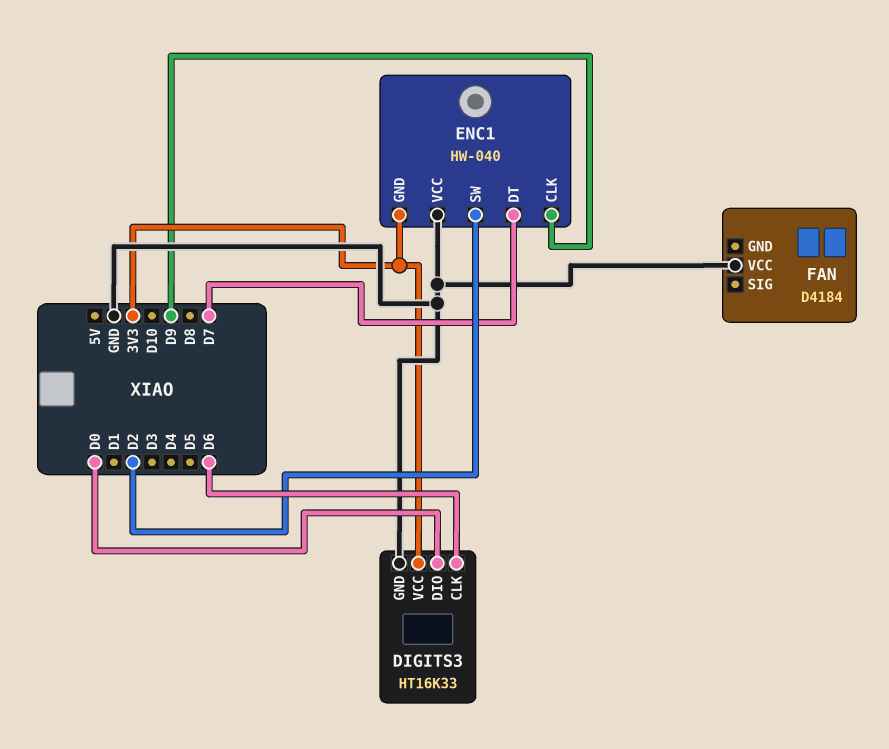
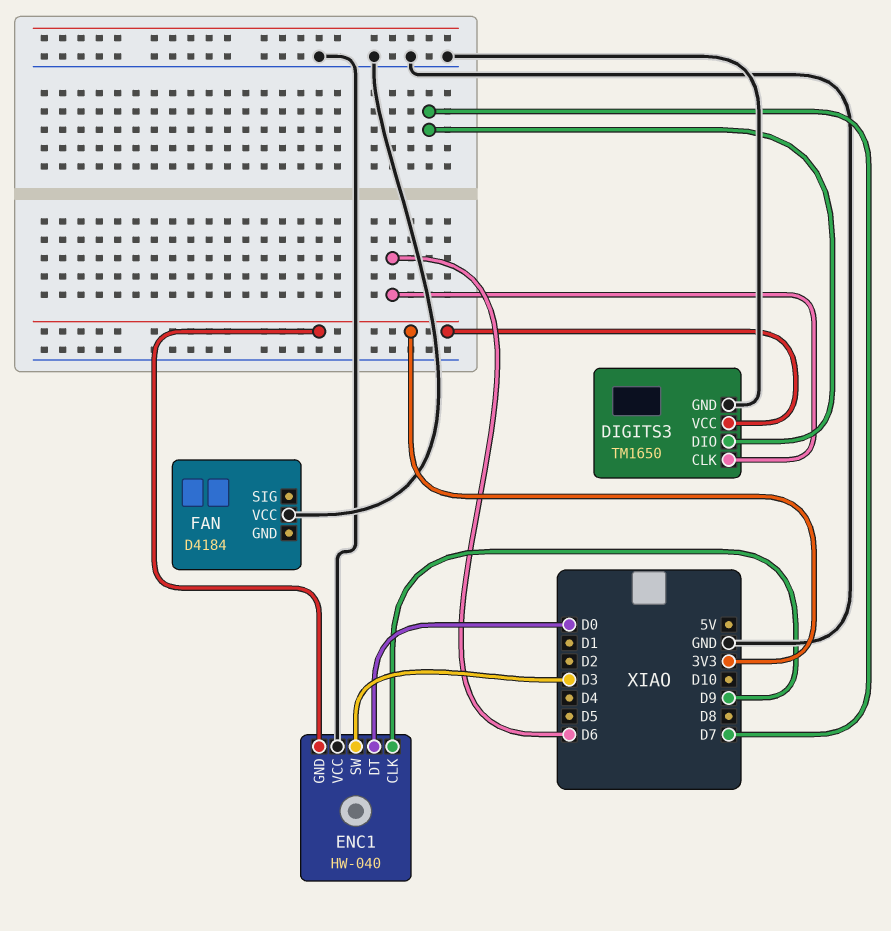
DIGITS3: HT16K33 -> TM1650
DIGITS3 pin DIO: D0 -> D7
ENC1 pin DT: D7 -> D0
ENC1 pin SW: D2 -> D3

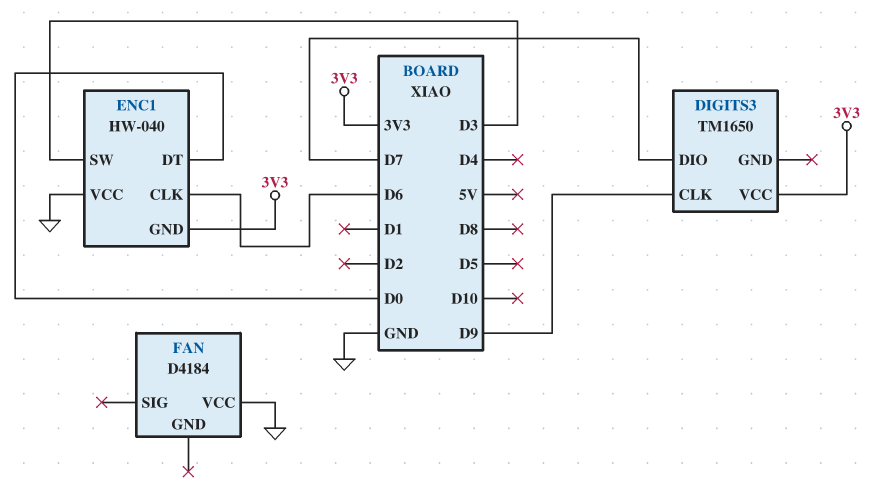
DIGITS3 pin CLK: D6 -> D9
DIGITS3 pin GND: GND -> none
ENC1 pin CLK: D9 -> D6

